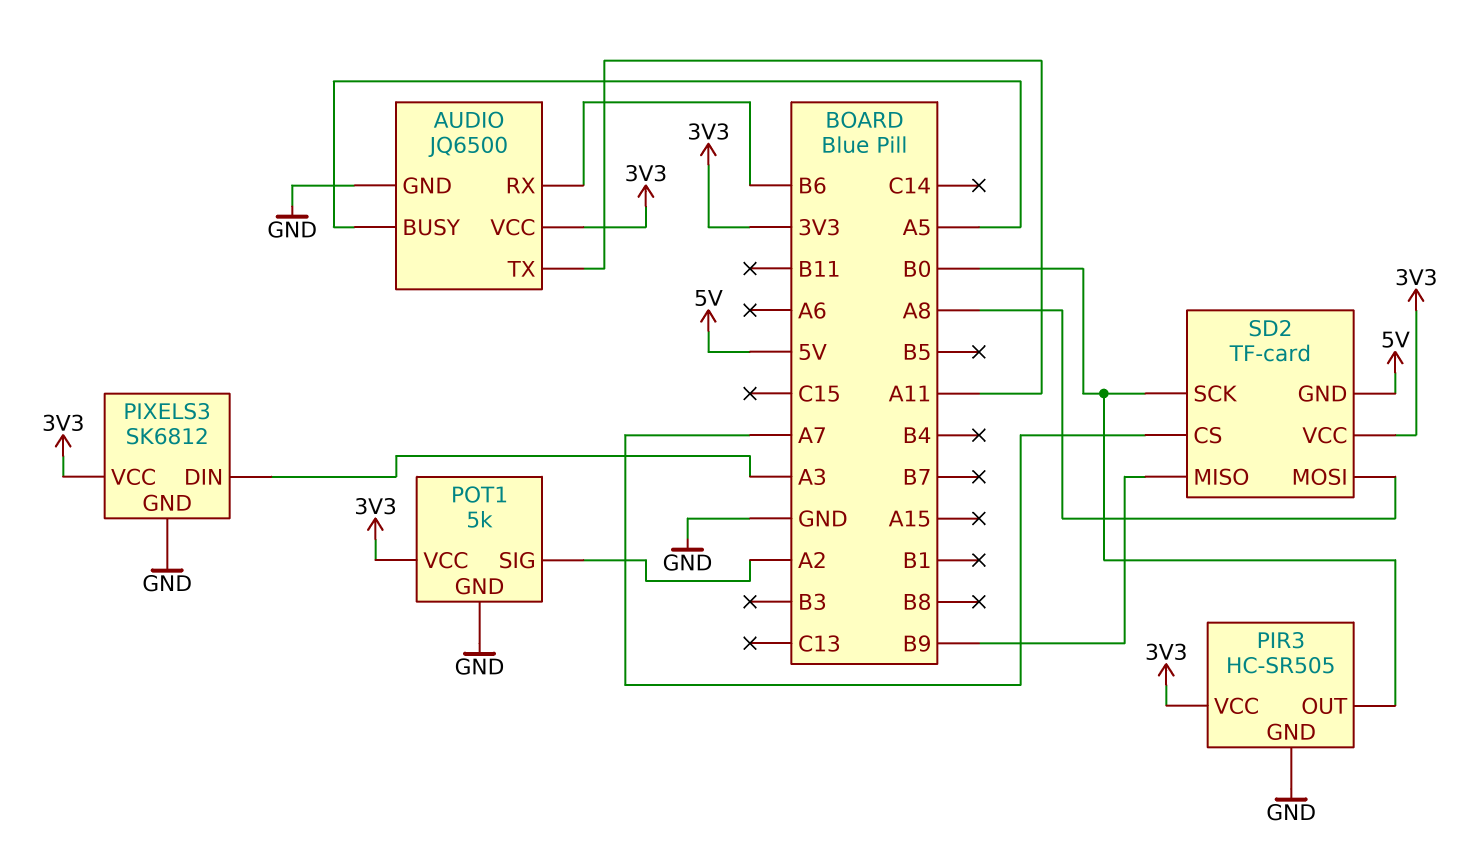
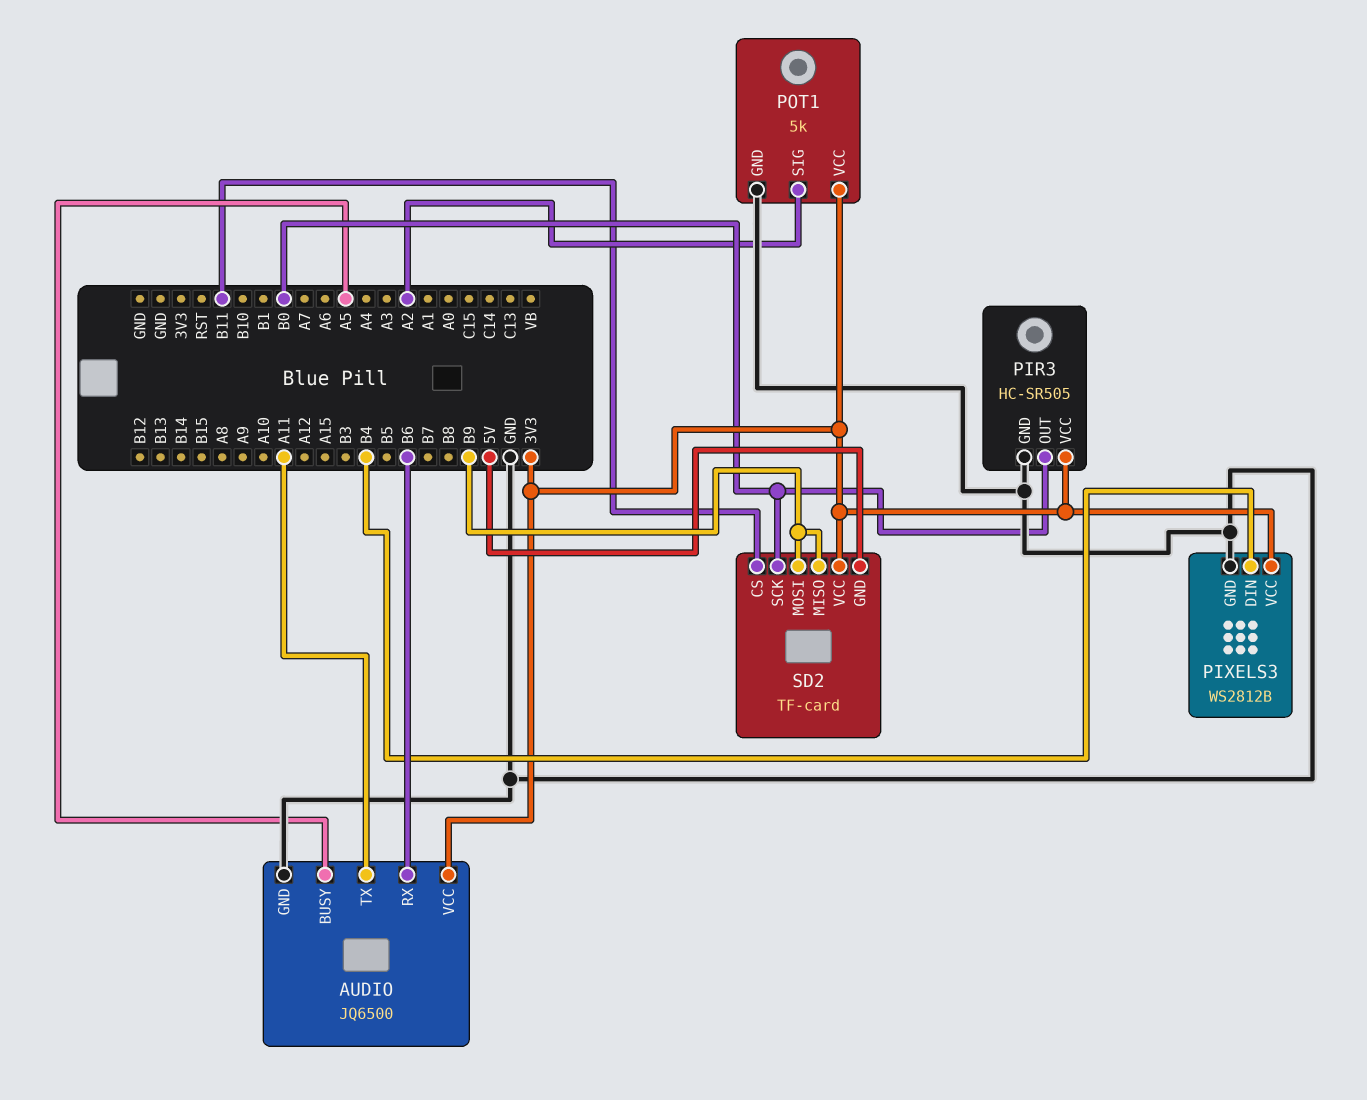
PIXELS3: SK6812 -> WS2812B
PIXELS3 pin DIN: A3 -> B4
SD2 pin CS: A7 -> B11
SD2 pin MOSI: A8 -> B9

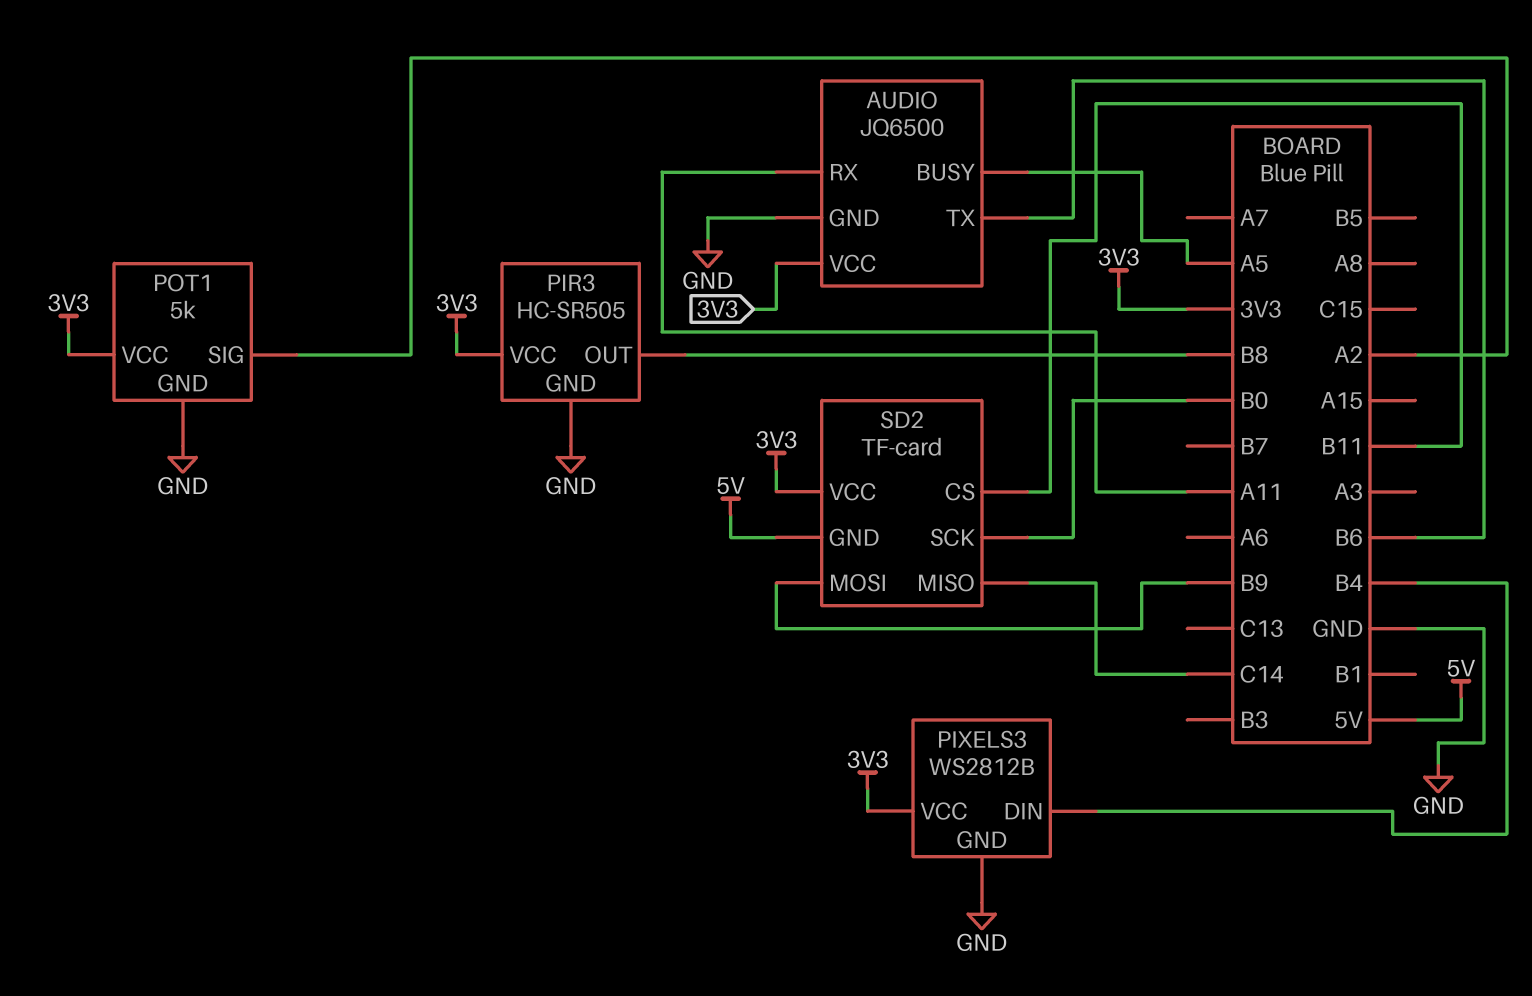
AUDIO pin RX: B6 -> A11
AUDIO pin TX: A11 -> B6
PIR3 pin OUT: B0 -> B8
SD2 pin MISO: B9 -> C14

